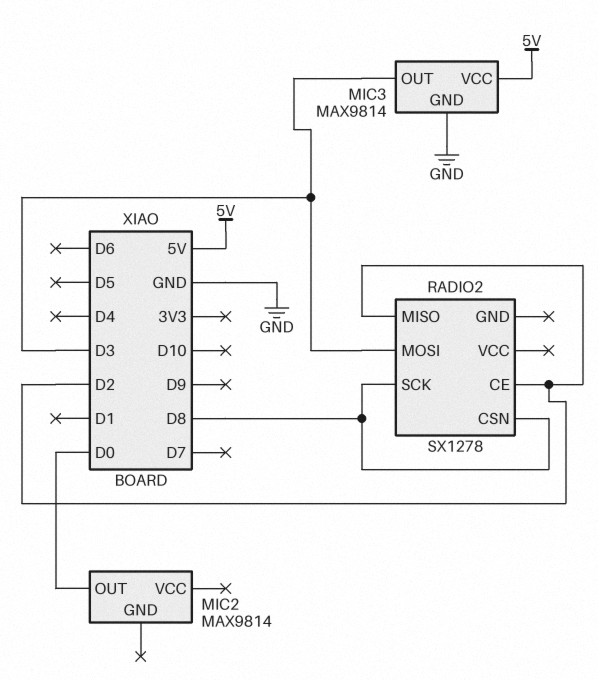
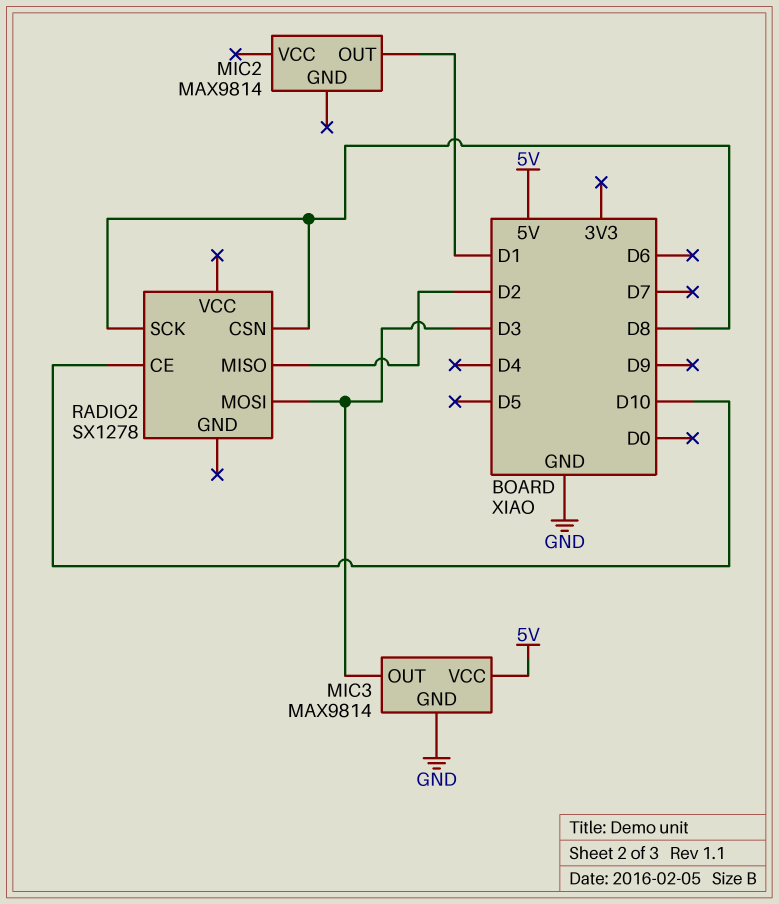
MIC2 pin OUT: D0 -> D1
RADIO2 pin CE: D2 -> D10

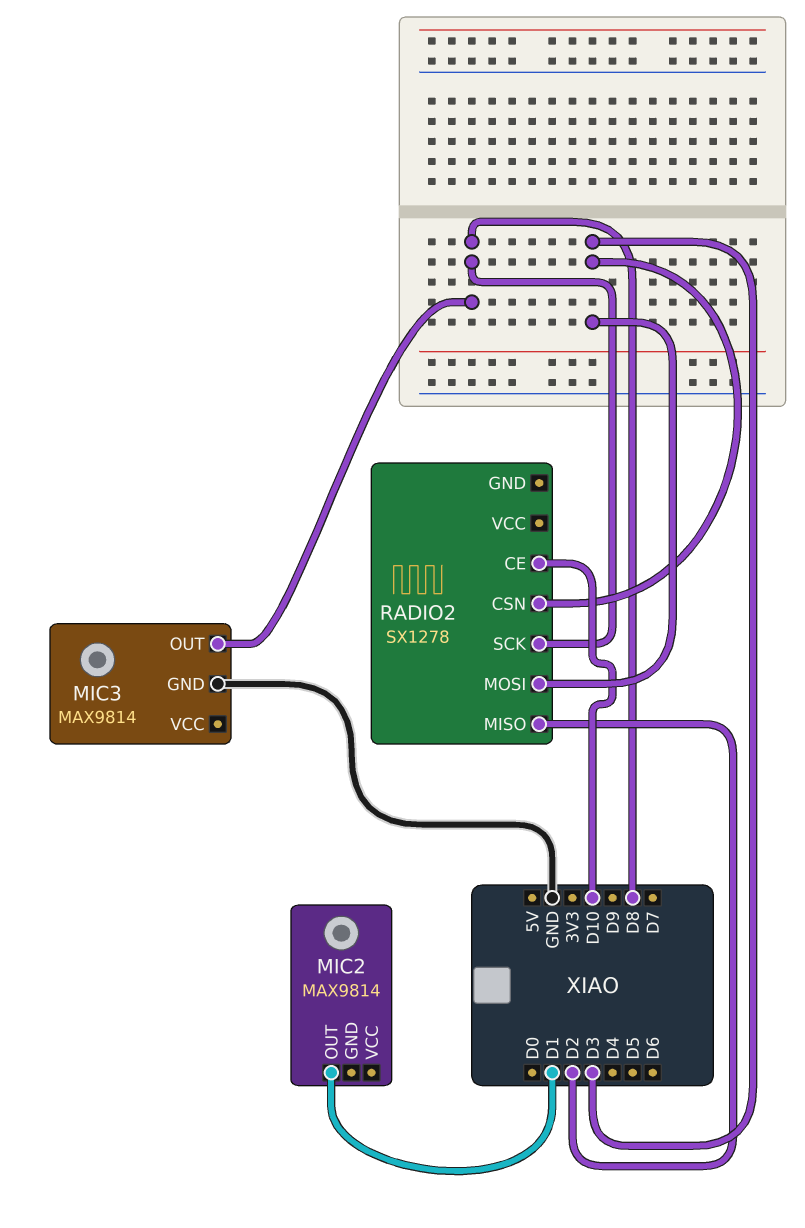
MIC3 pin OUT: D3 -> D8
MIC3 pin VCC: 5V -> none
RADIO2 pin CSN: D8 -> D3

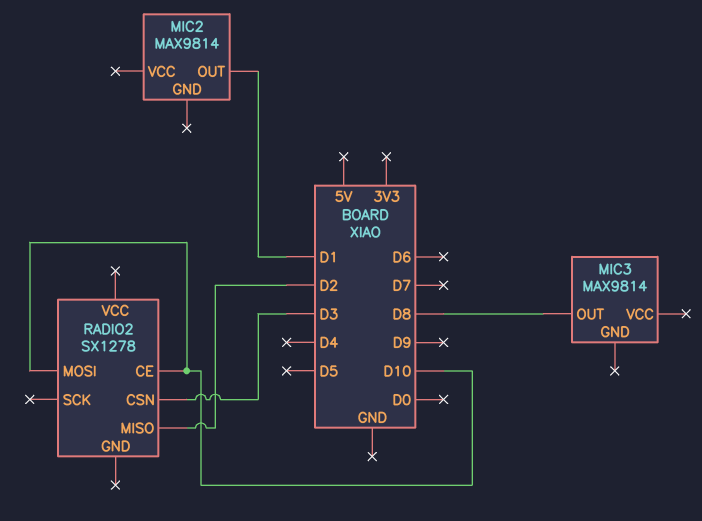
MIC3 pin GND: GND -> none
RADIO2 pin MOSI: D3 -> D10
RADIO2 pin SCK: D8 -> none

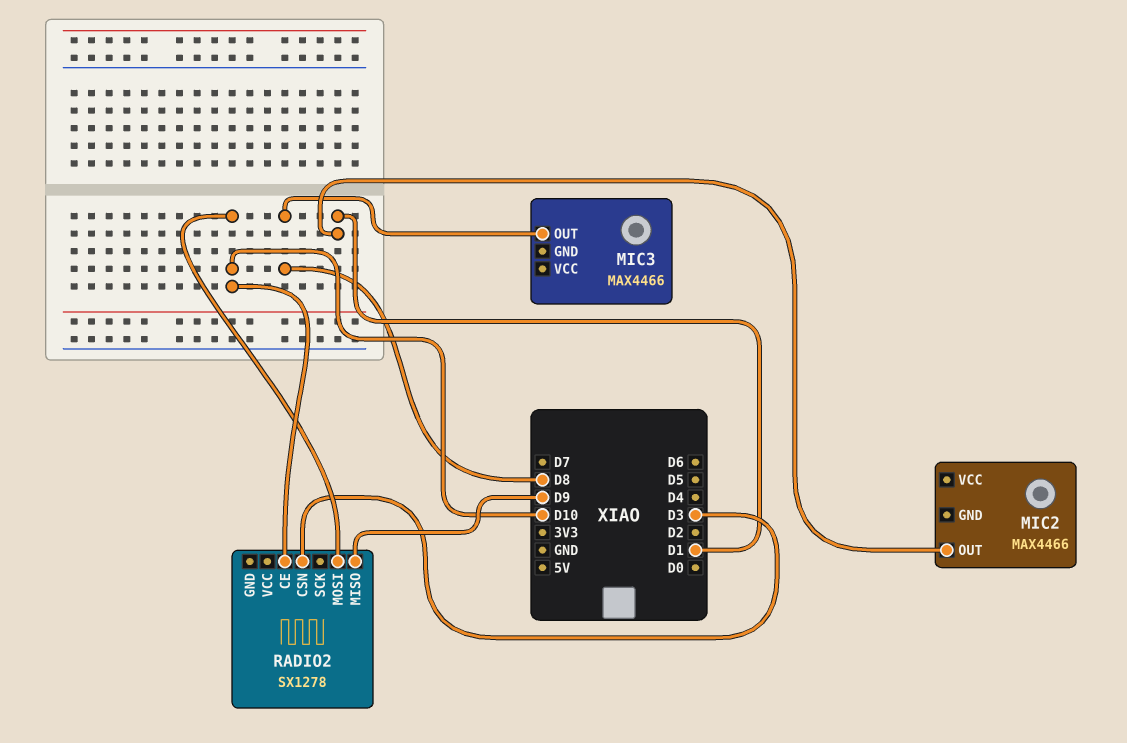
MIC2: MAX9814 -> MAX4466
MIC3: MAX9814 -> MAX4466
RADIO2 pin MISO: D2 -> D9

